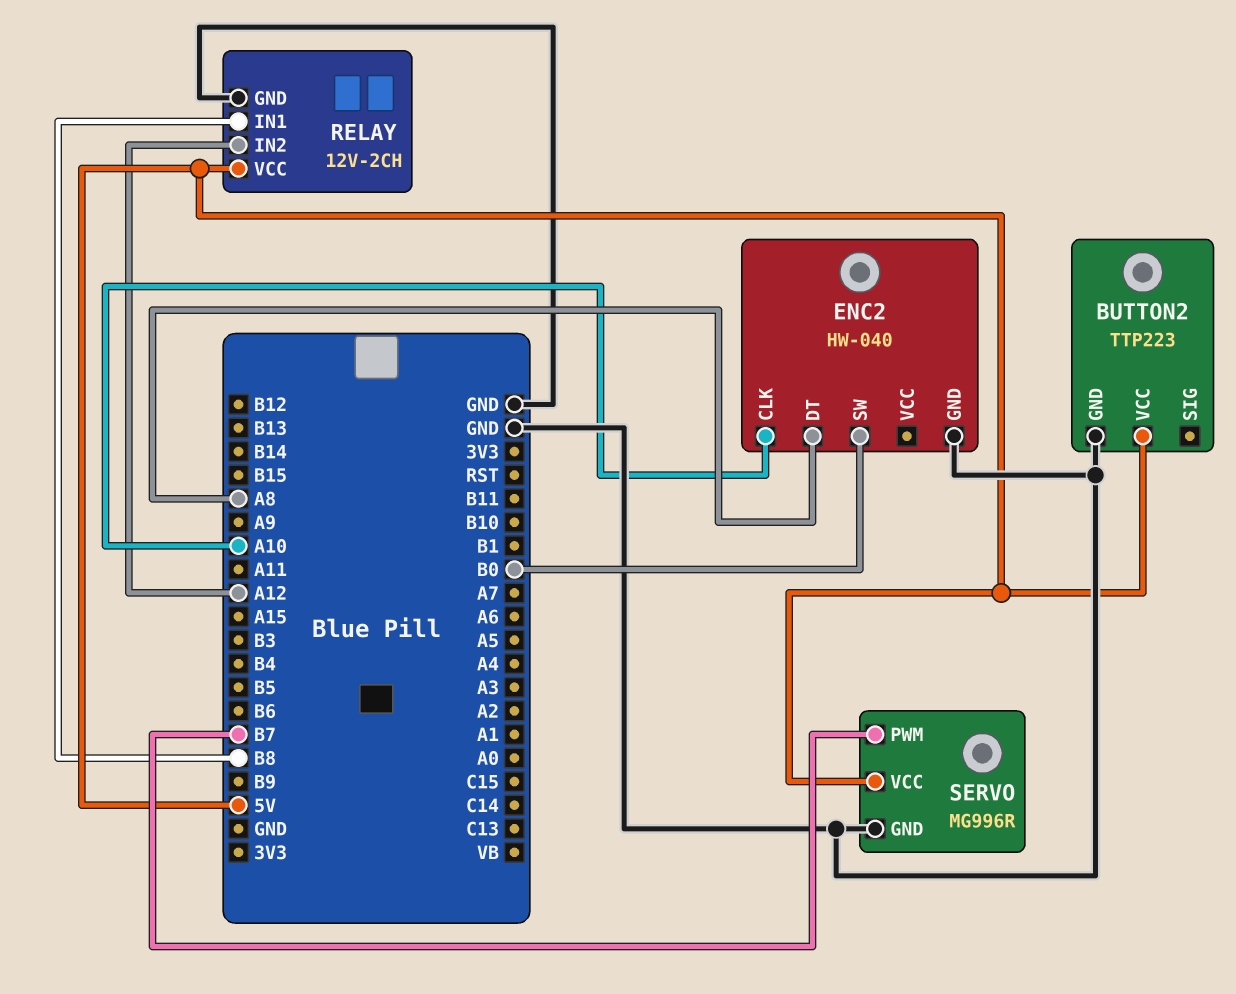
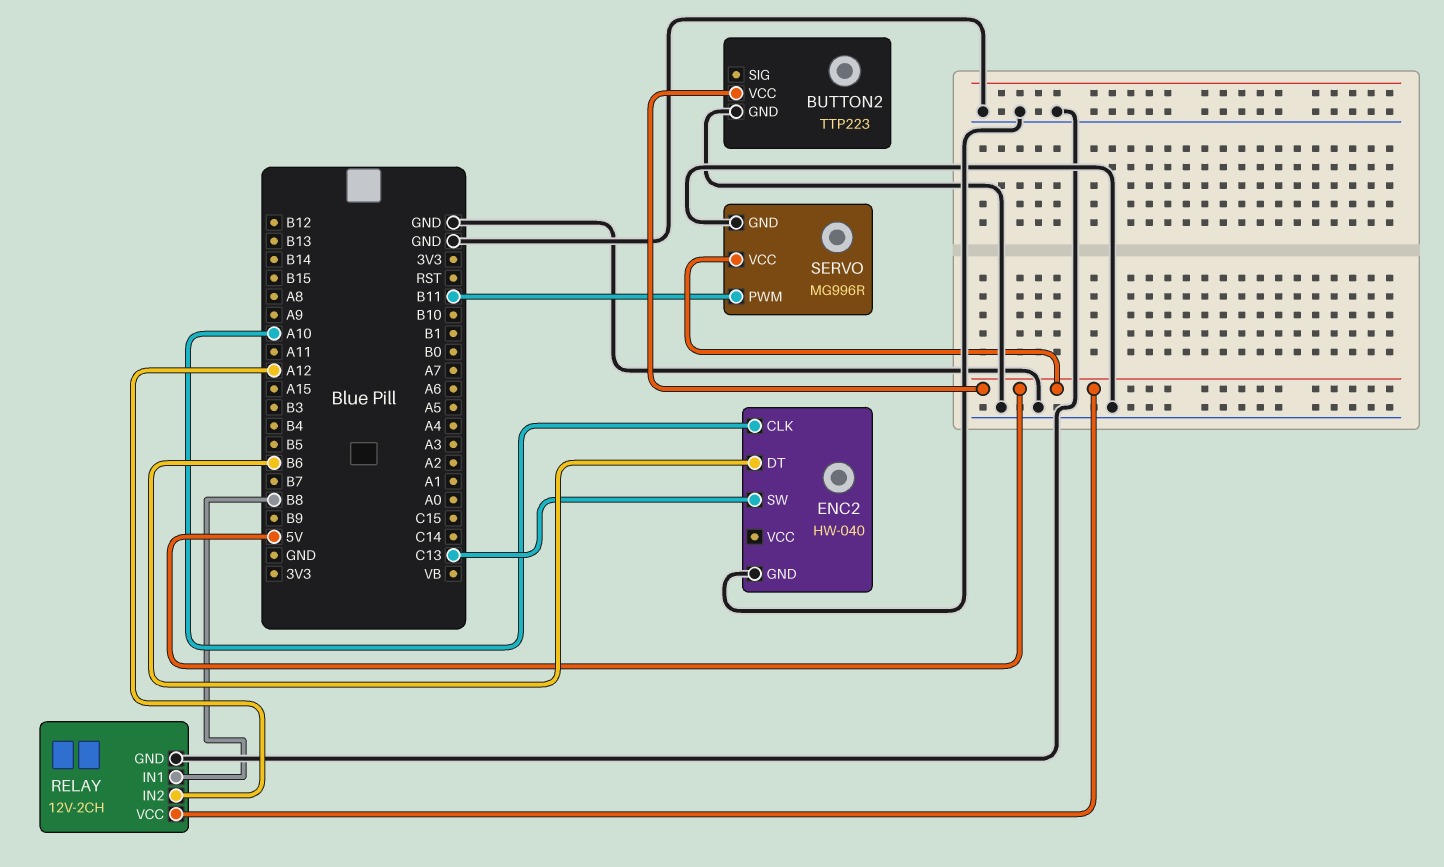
ENC2 pin DT: A8 -> B6
ENC2 pin SW: B0 -> C13
SERVO pin PWM: B7 -> B11

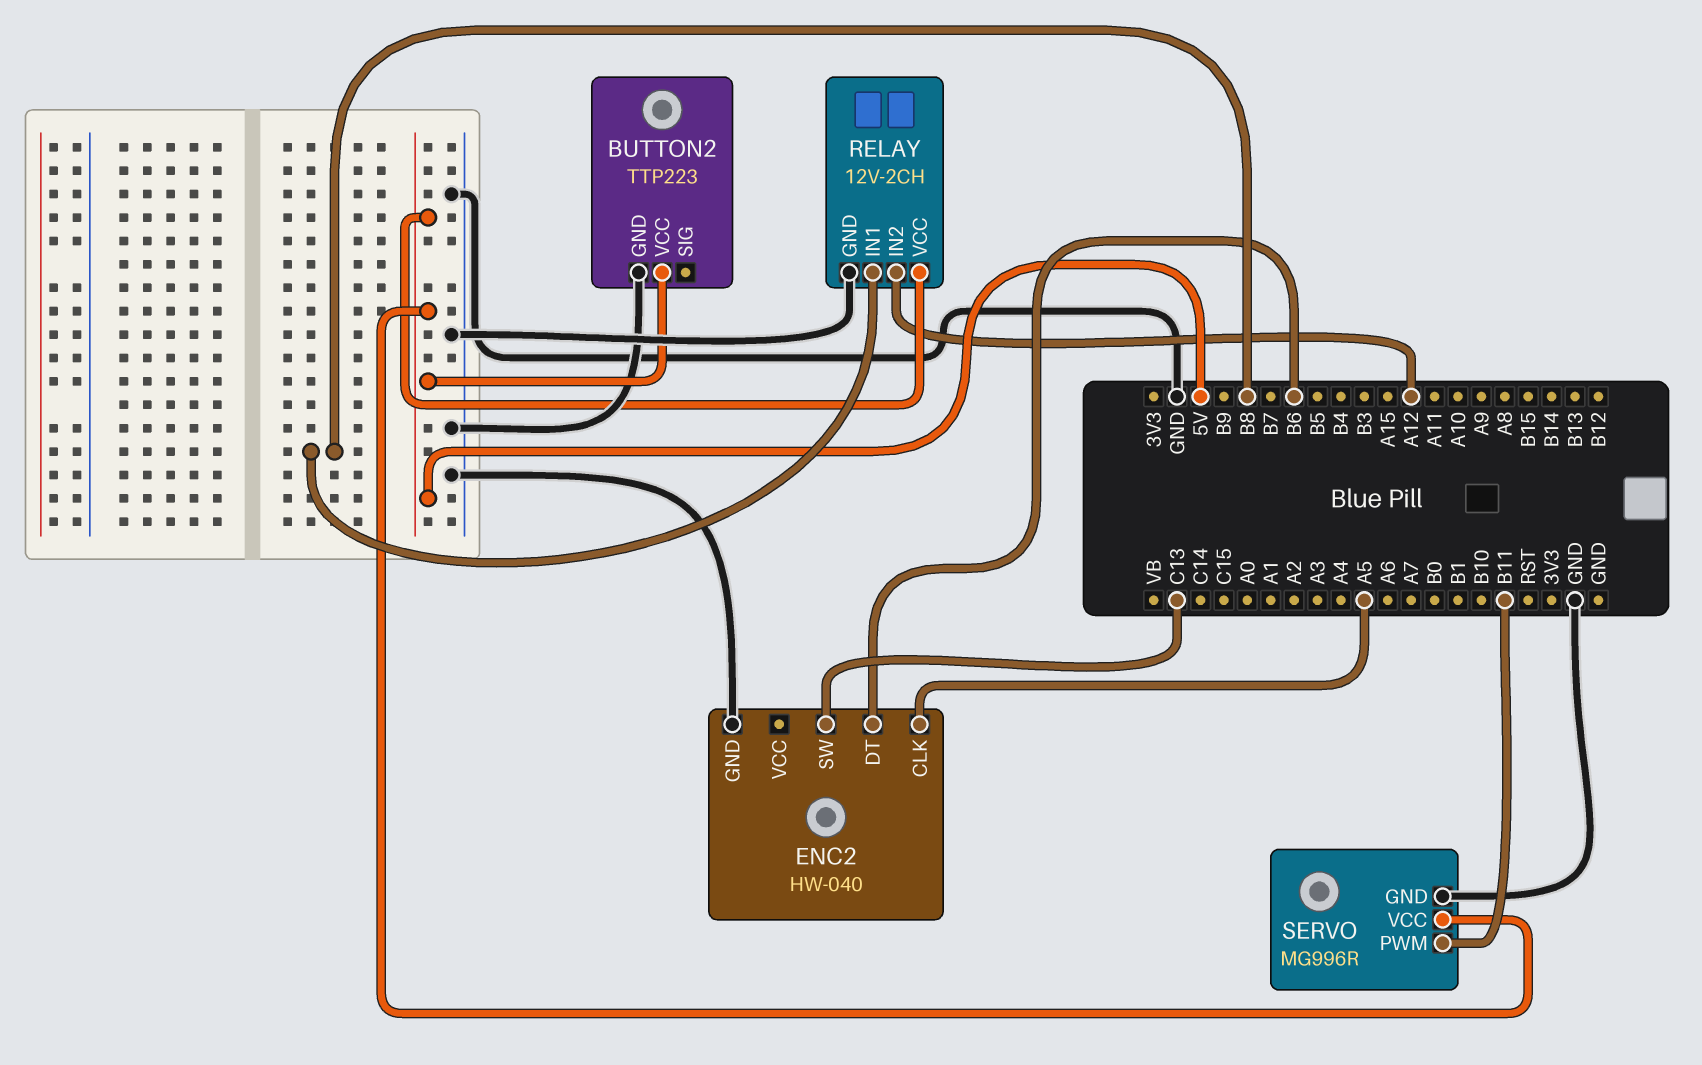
ENC2 pin CLK: A10 -> A5

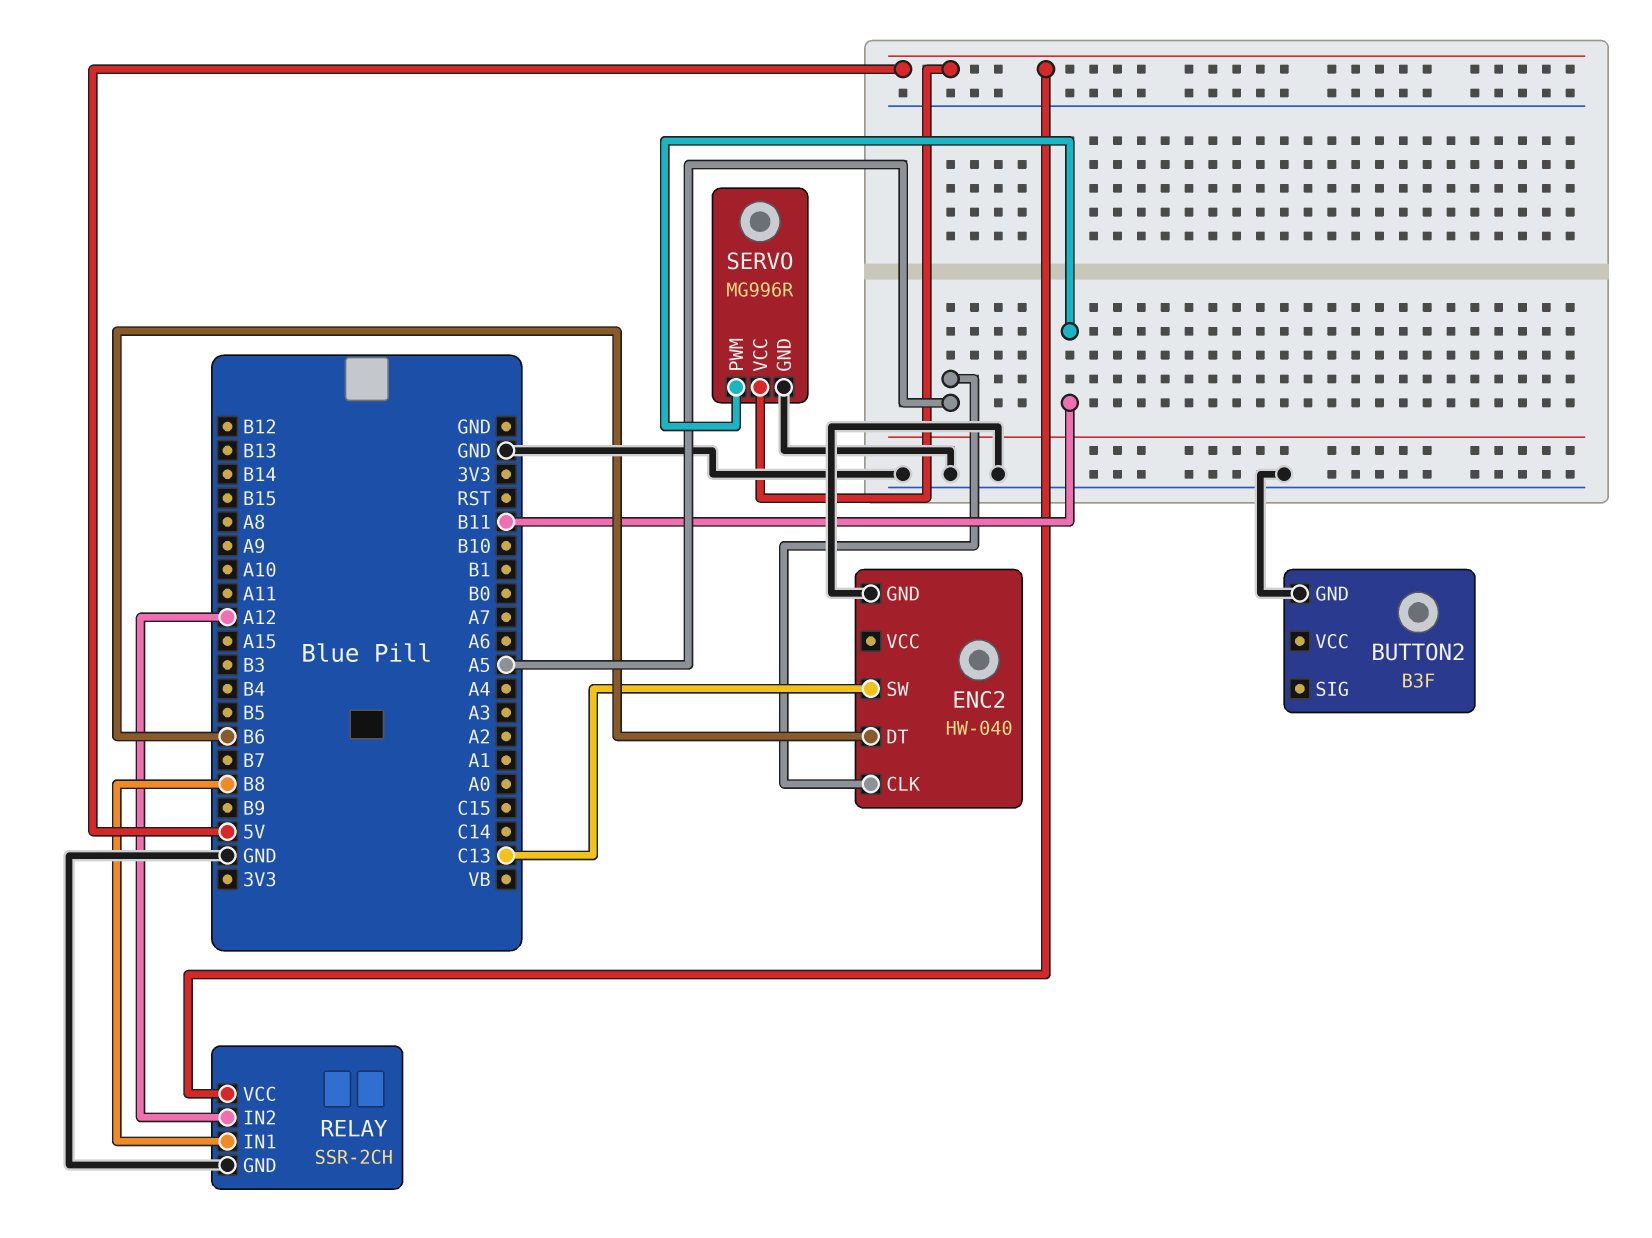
BUTTON2: TTP223 -> B3F
BUTTON2 pin VCC: 5V -> none
RELAY: 12V-2CH -> SSR-2CH

